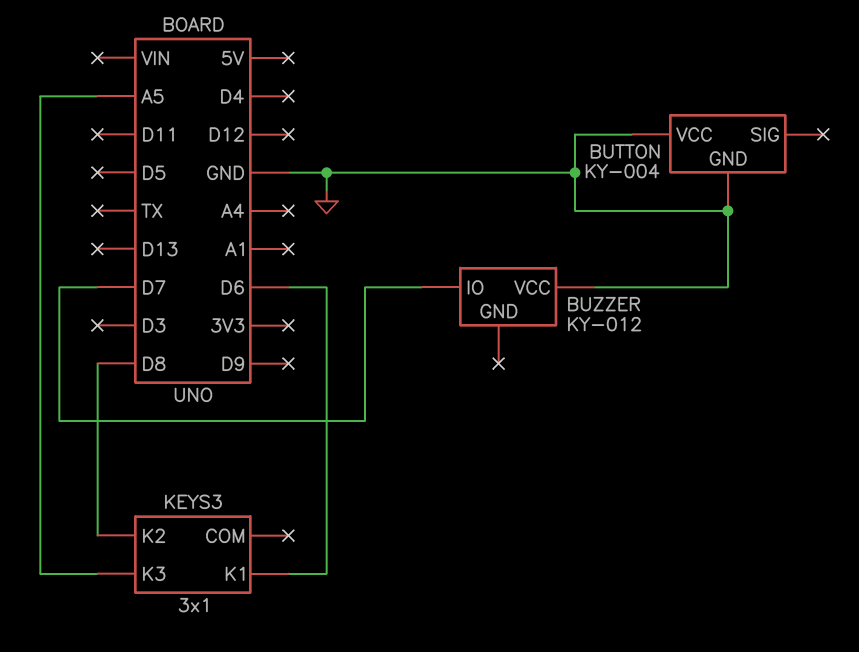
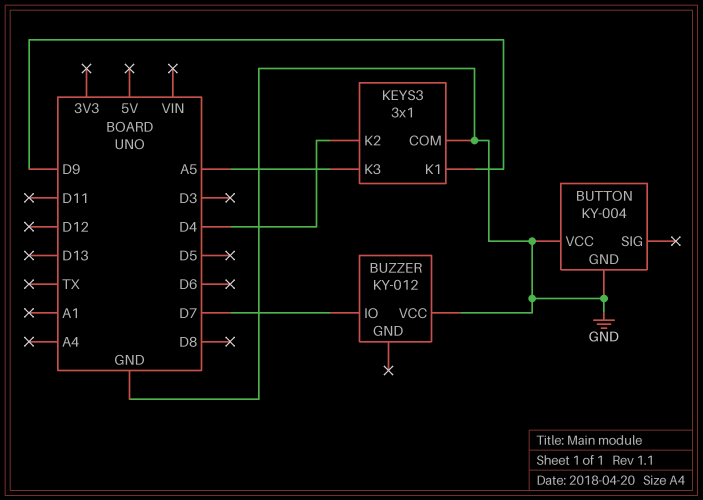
KEYS3 pin COM: none -> GND
KEYS3 pin K1: D6 -> D9
KEYS3 pin K2: D8 -> D4

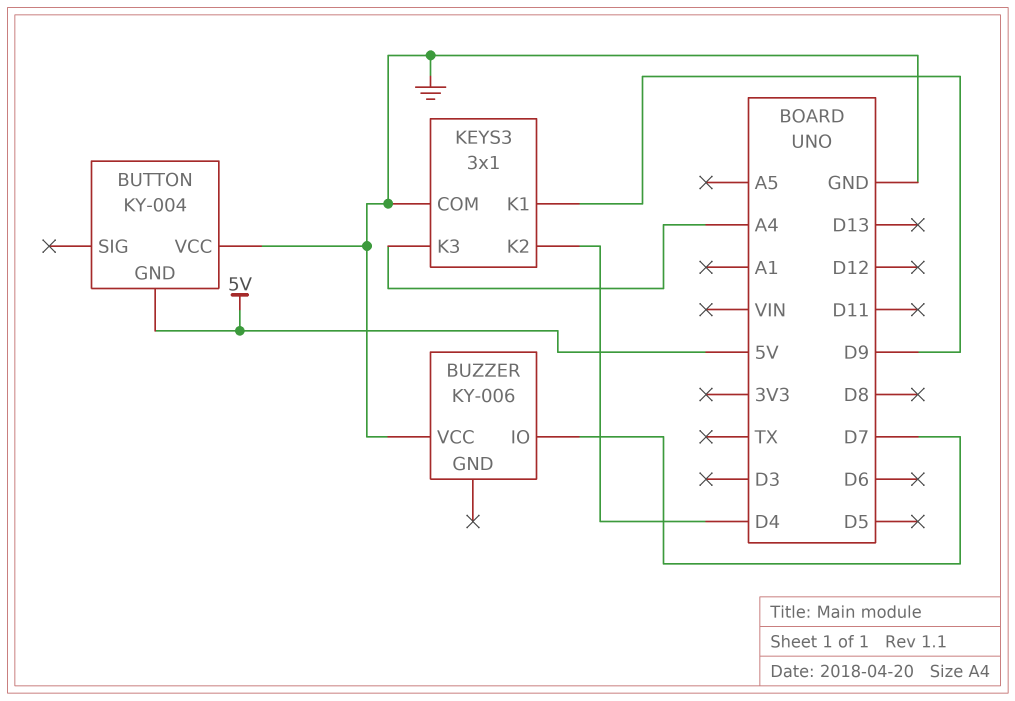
BUTTON pin GND: GND -> 5V
BUZZER: KY-012 -> KY-006
KEYS3 pin K3: A5 -> A4

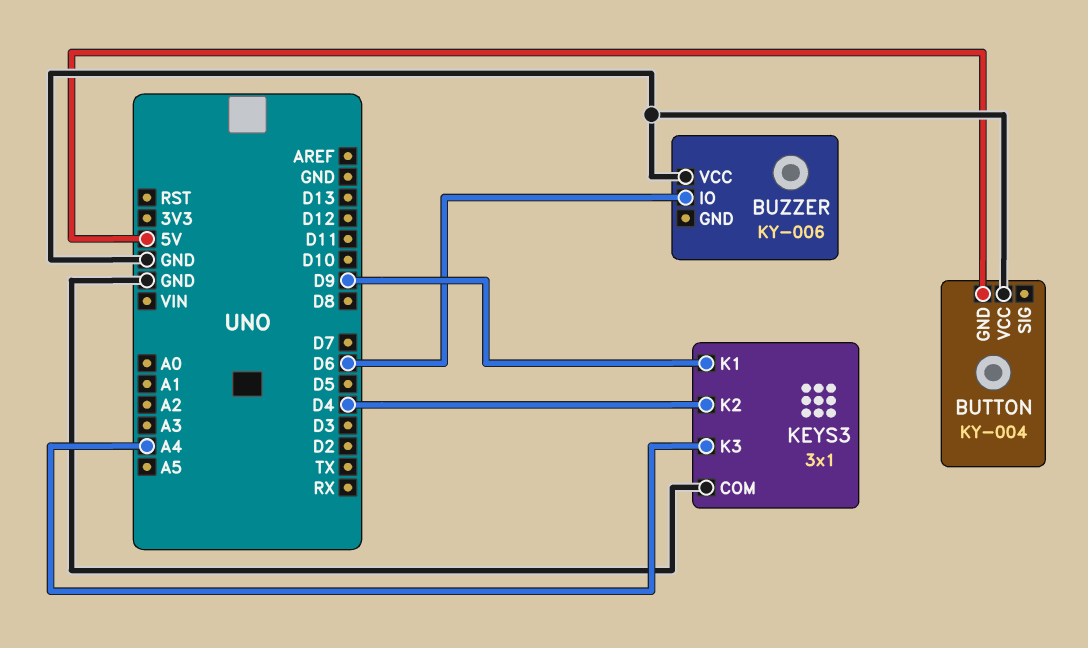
BUZZER pin IO: D7 -> D6

